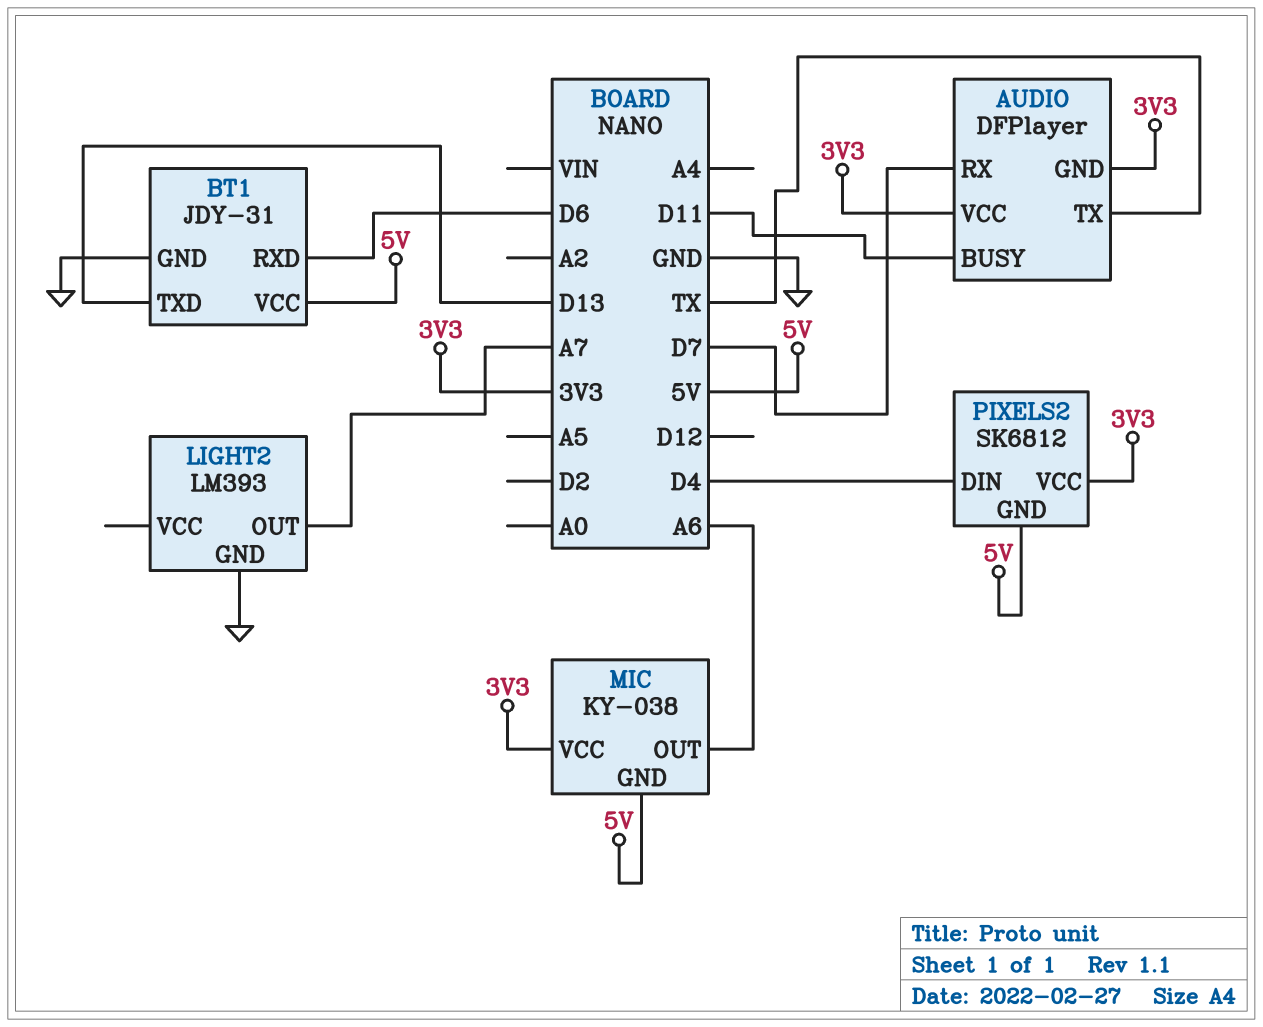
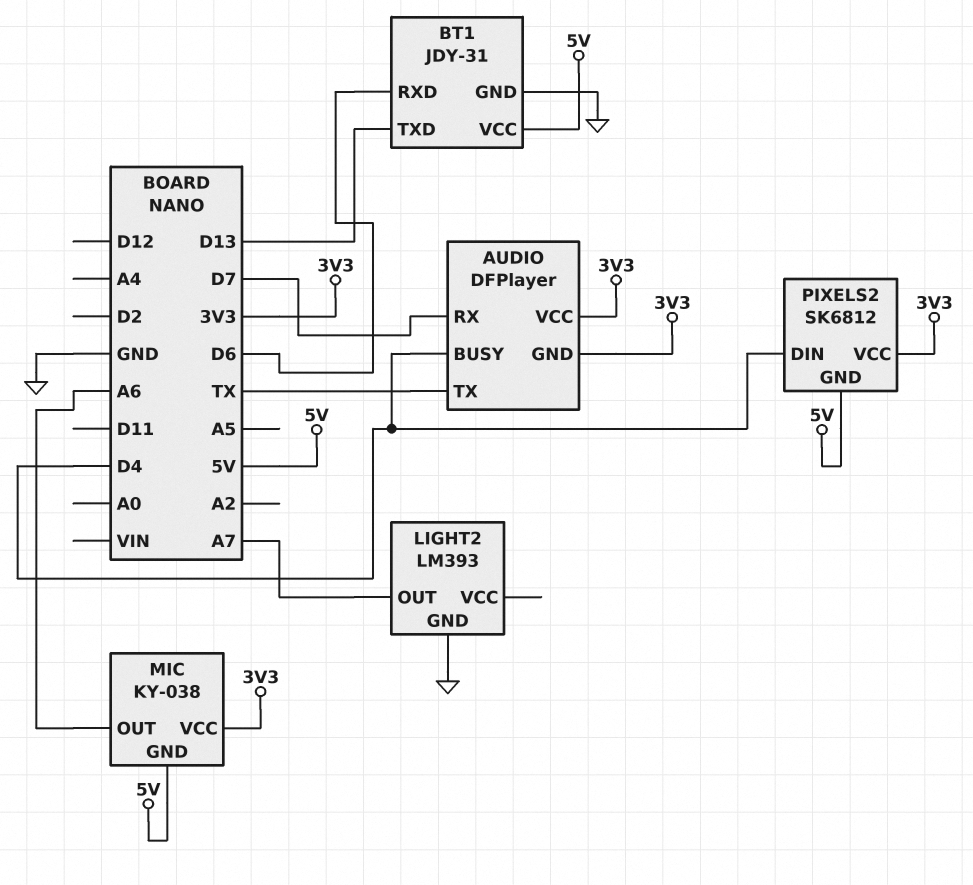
AUDIO pin BUSY: D11 -> D4

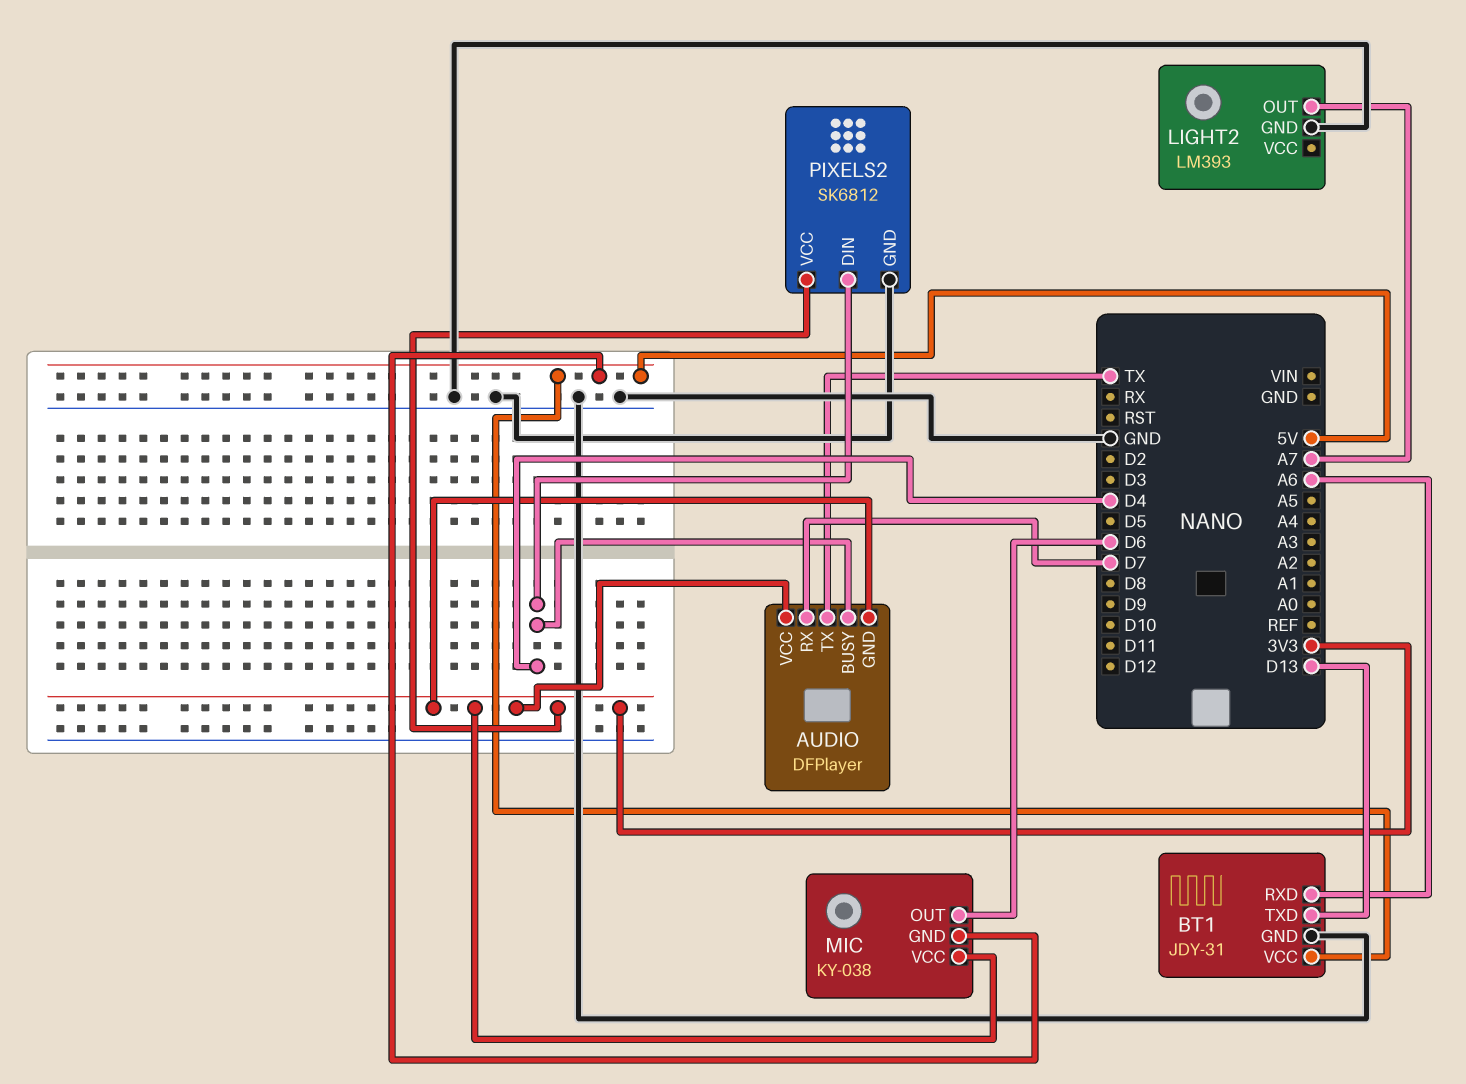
BT1 pin RXD: D6 -> A6
MIC pin OUT: A6 -> D6
PIXELS2 pin GND: 5V -> GND

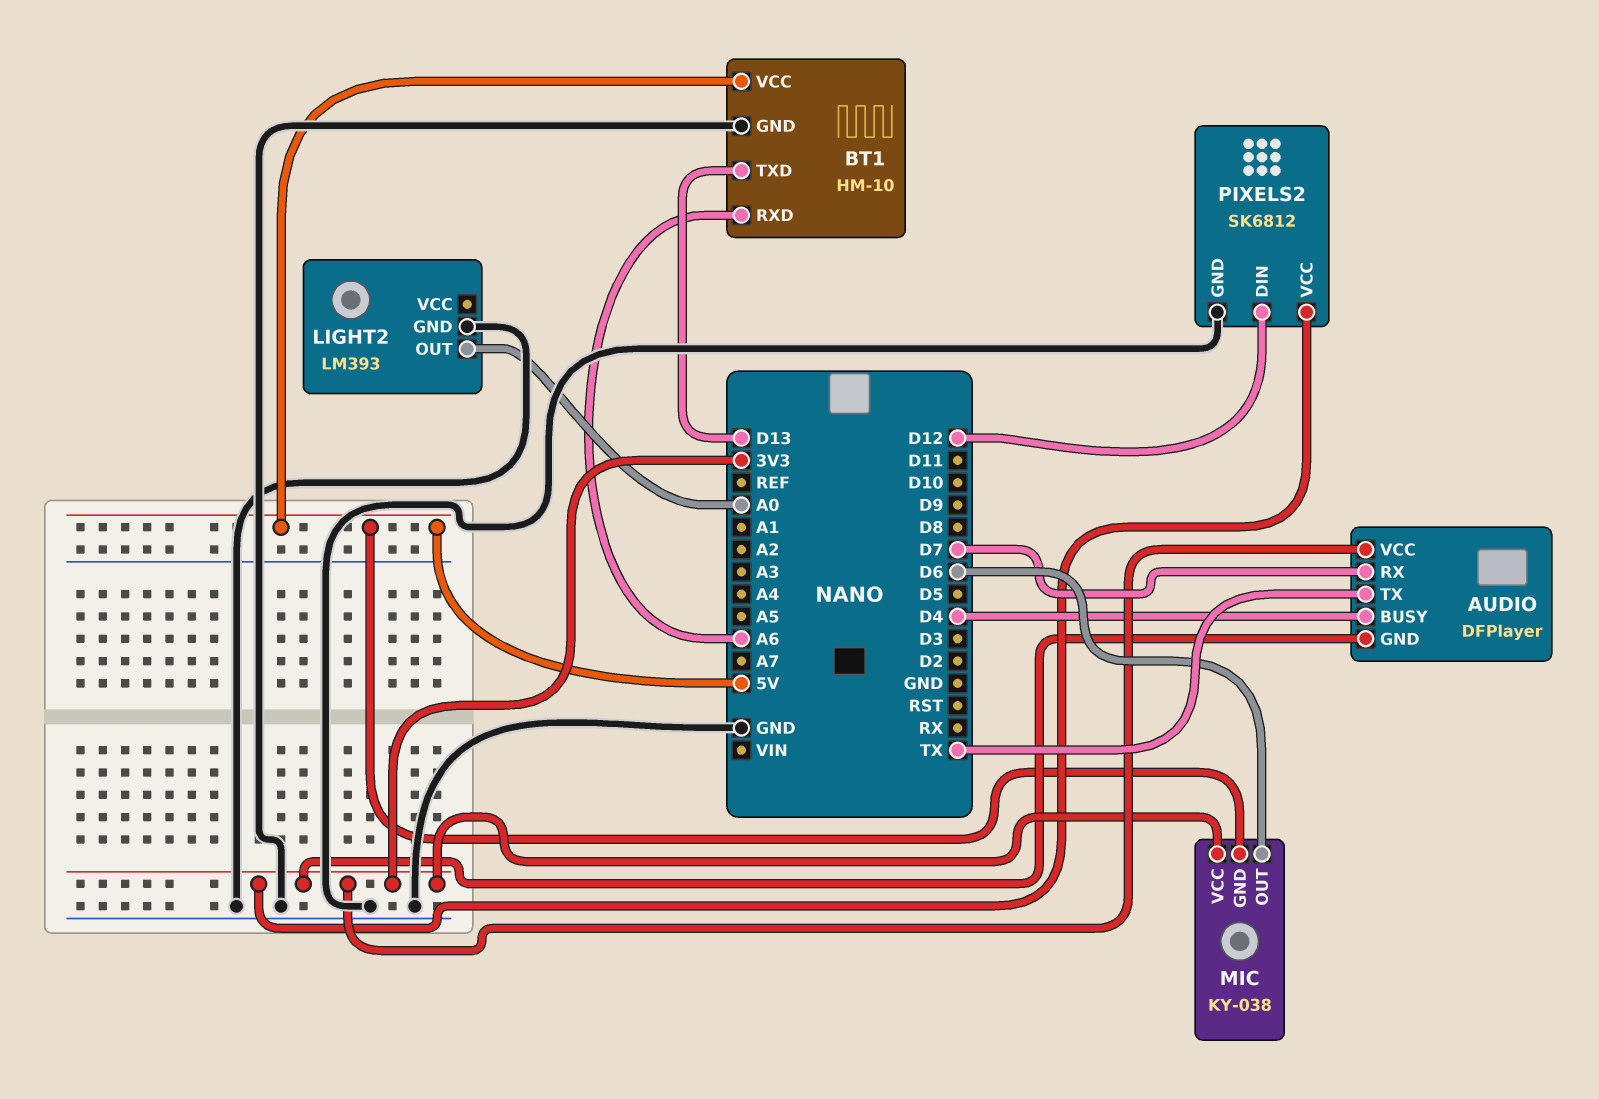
BT1: JDY-31 -> HM-10
LIGHT2 pin OUT: A7 -> A0
PIXELS2 pin DIN: D4 -> D12

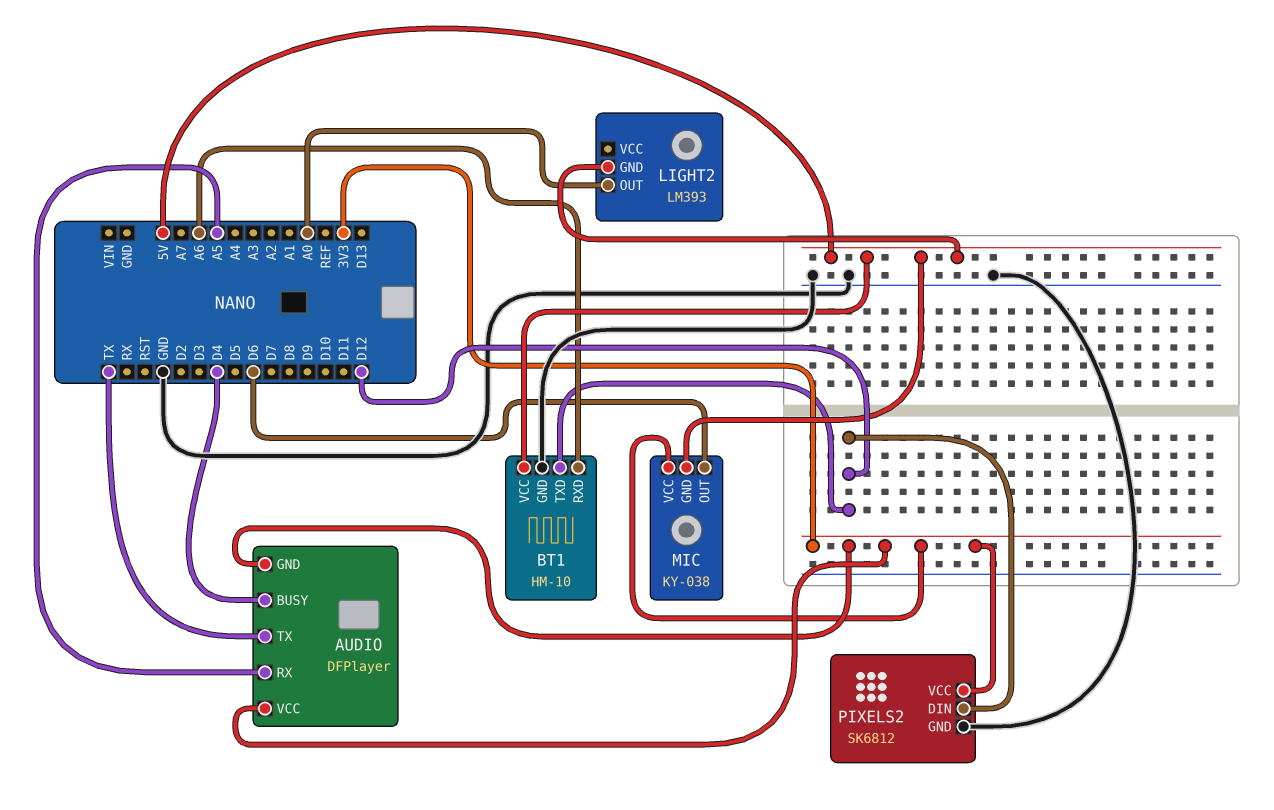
AUDIO pin RX: D7 -> A5
BT1 pin TXD: D13 -> D12
LIGHT2 pin GND: GND -> 5V

